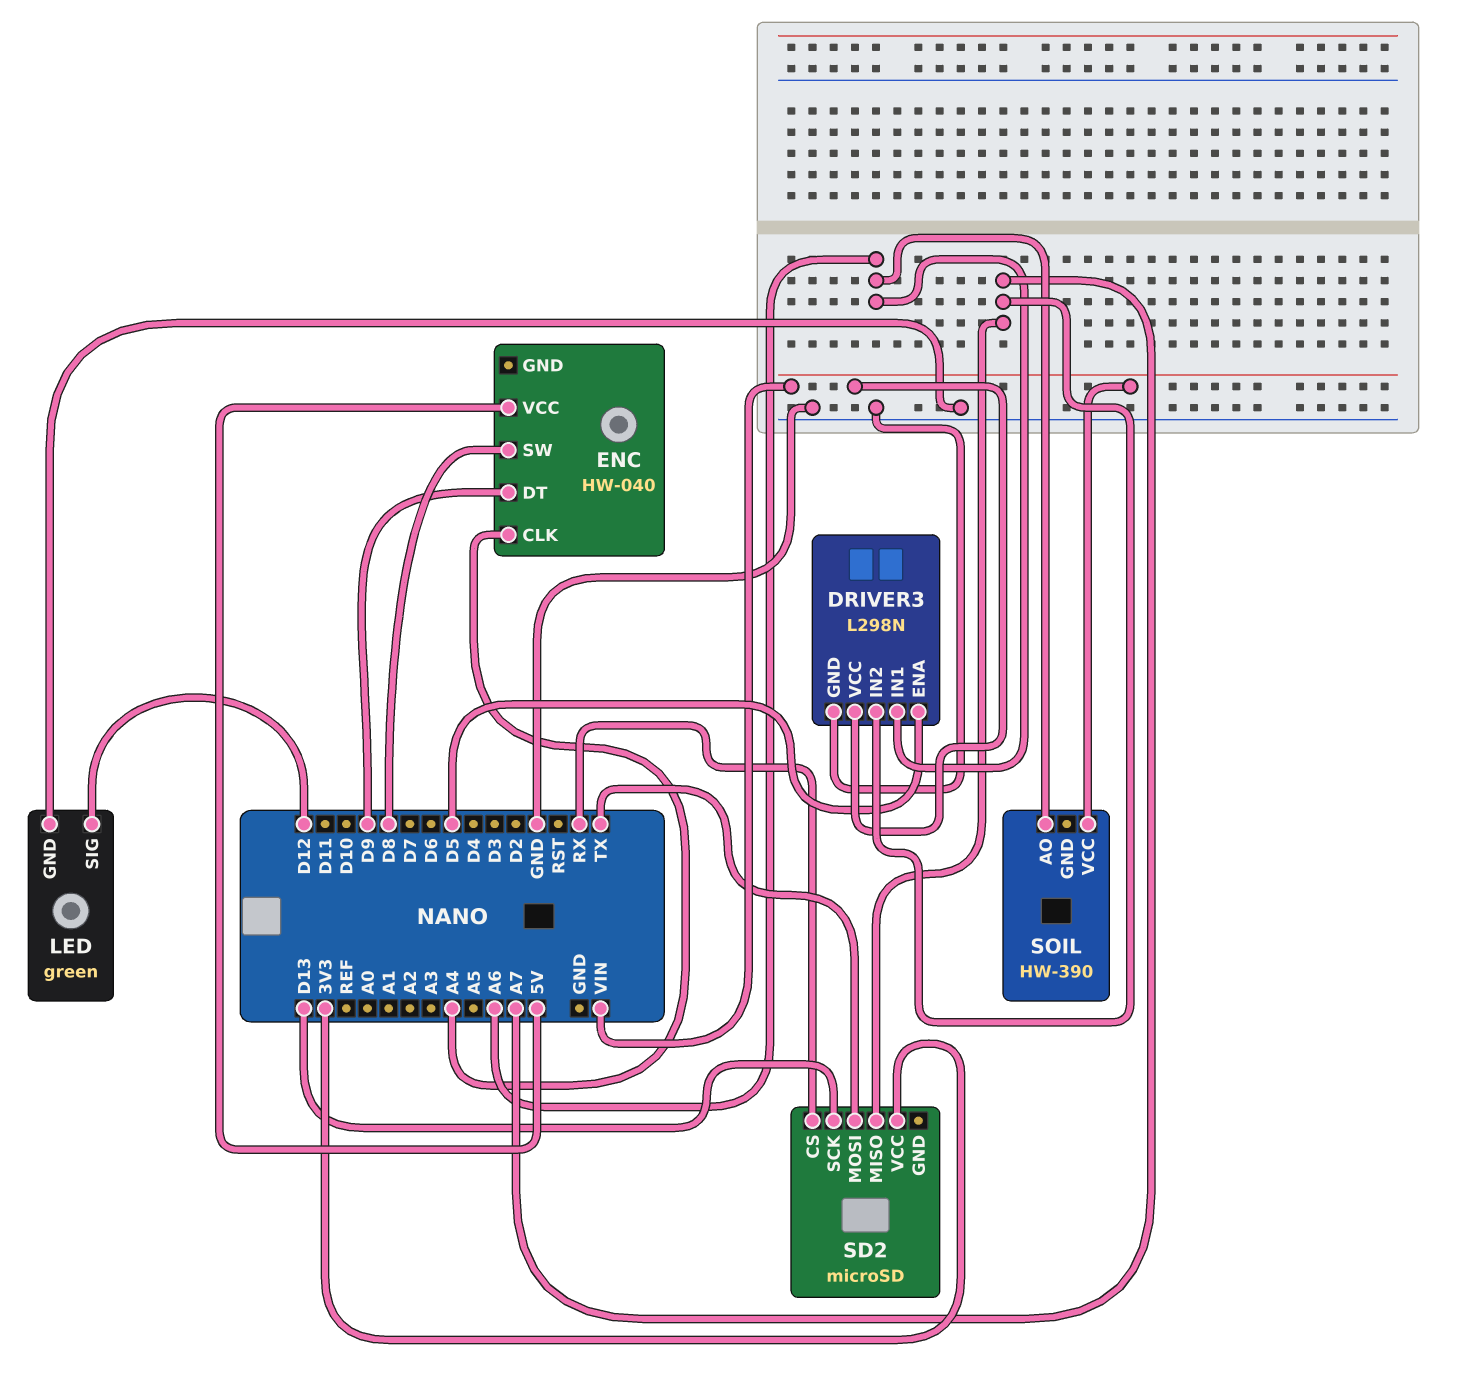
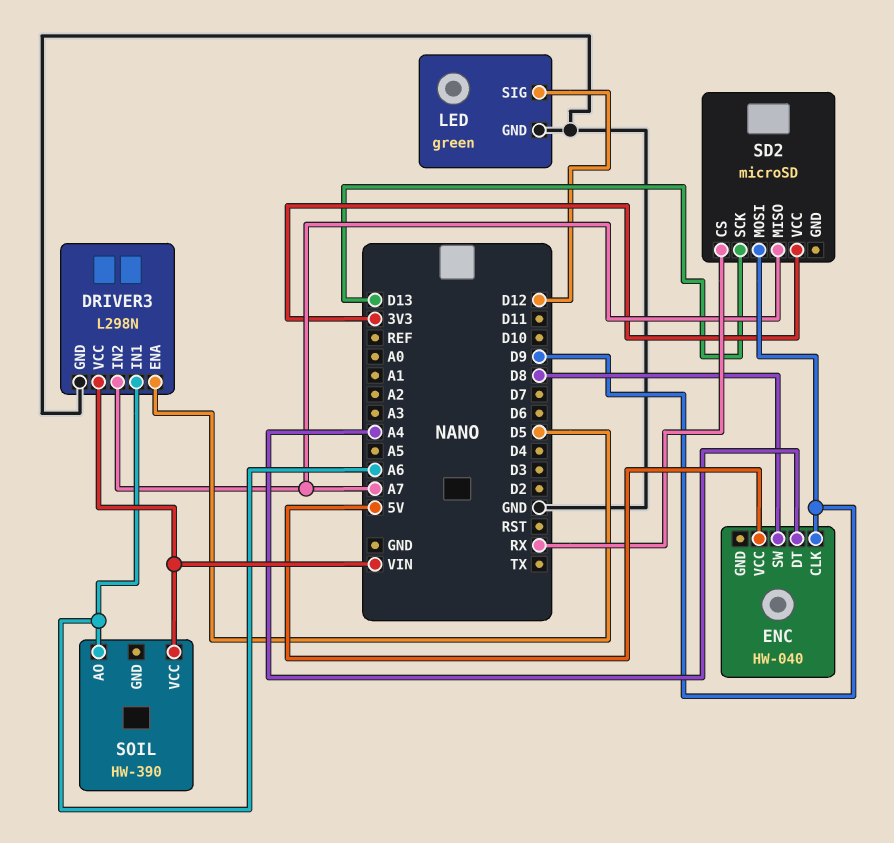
ENC pin CLK: A4 -> D9
ENC pin DT: D9 -> A4
SD2 pin MOSI: TX -> D9

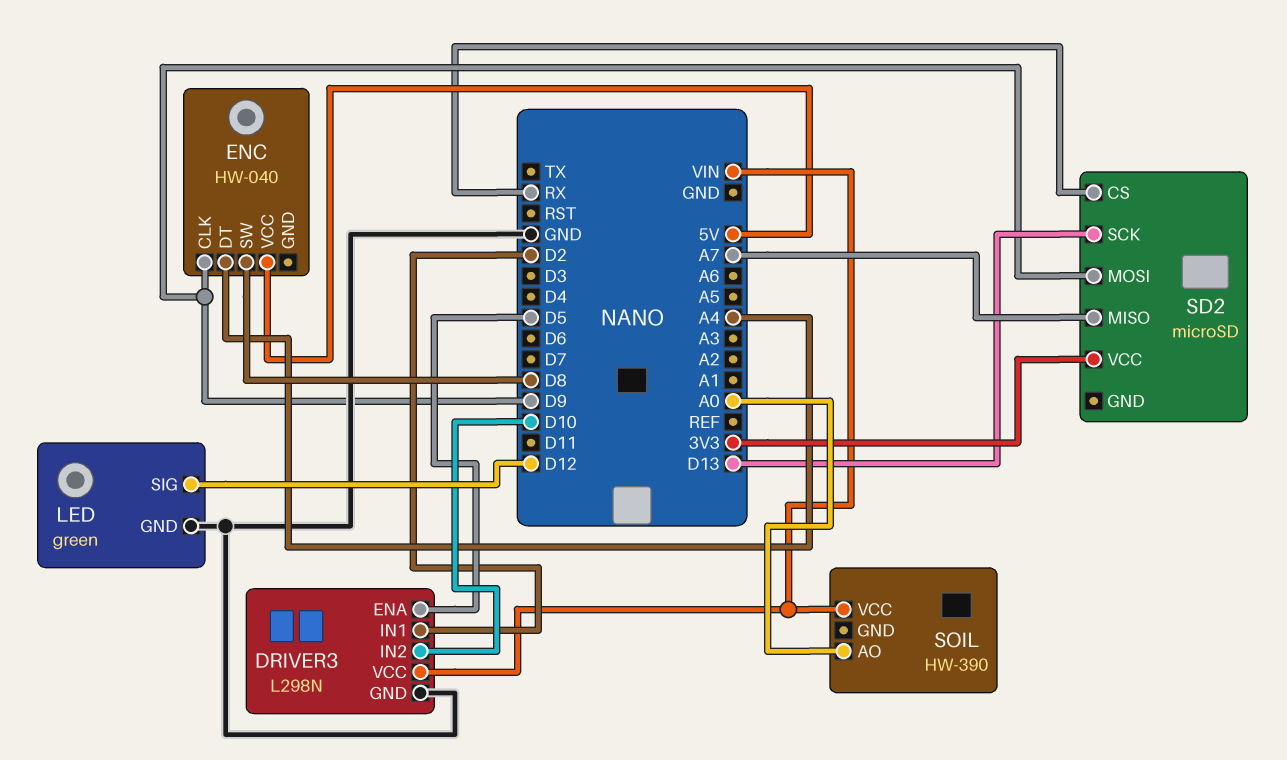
DRIVER3 pin IN1: A6 -> D2
DRIVER3 pin IN2: A7 -> D10
SOIL pin AO: A6 -> A0

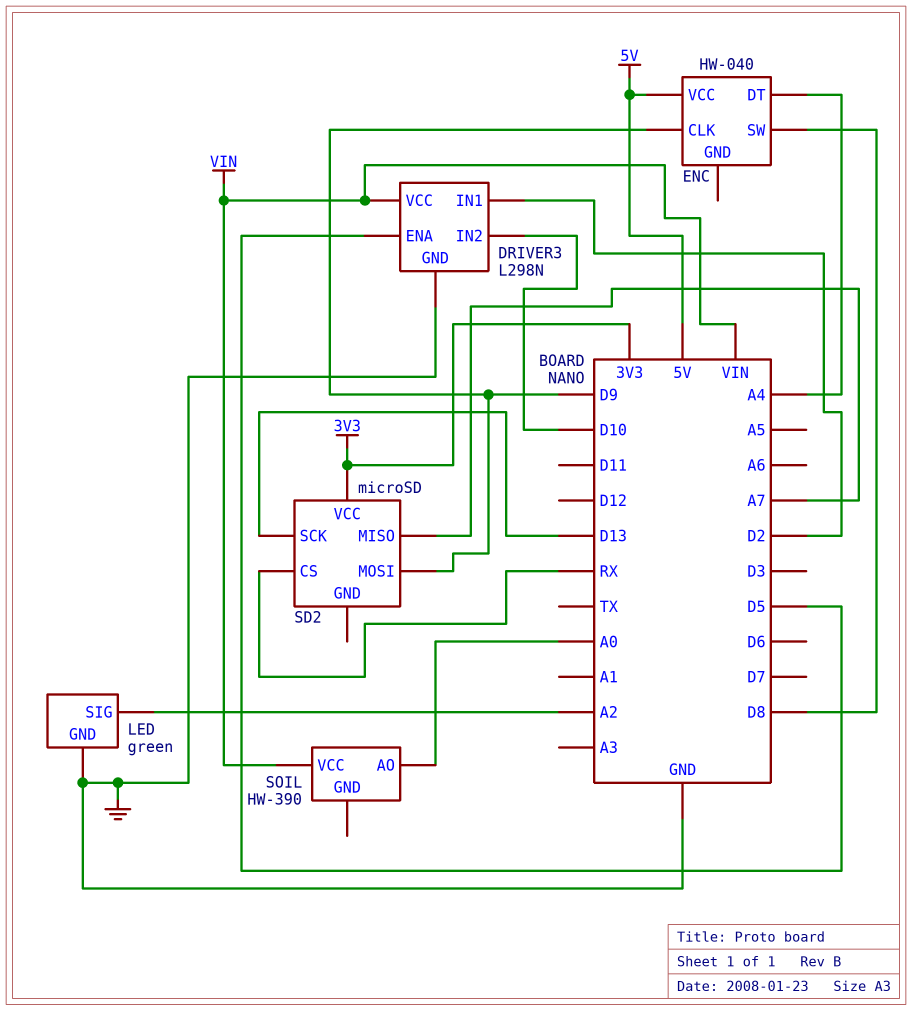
LED pin SIG: D12 -> A2

